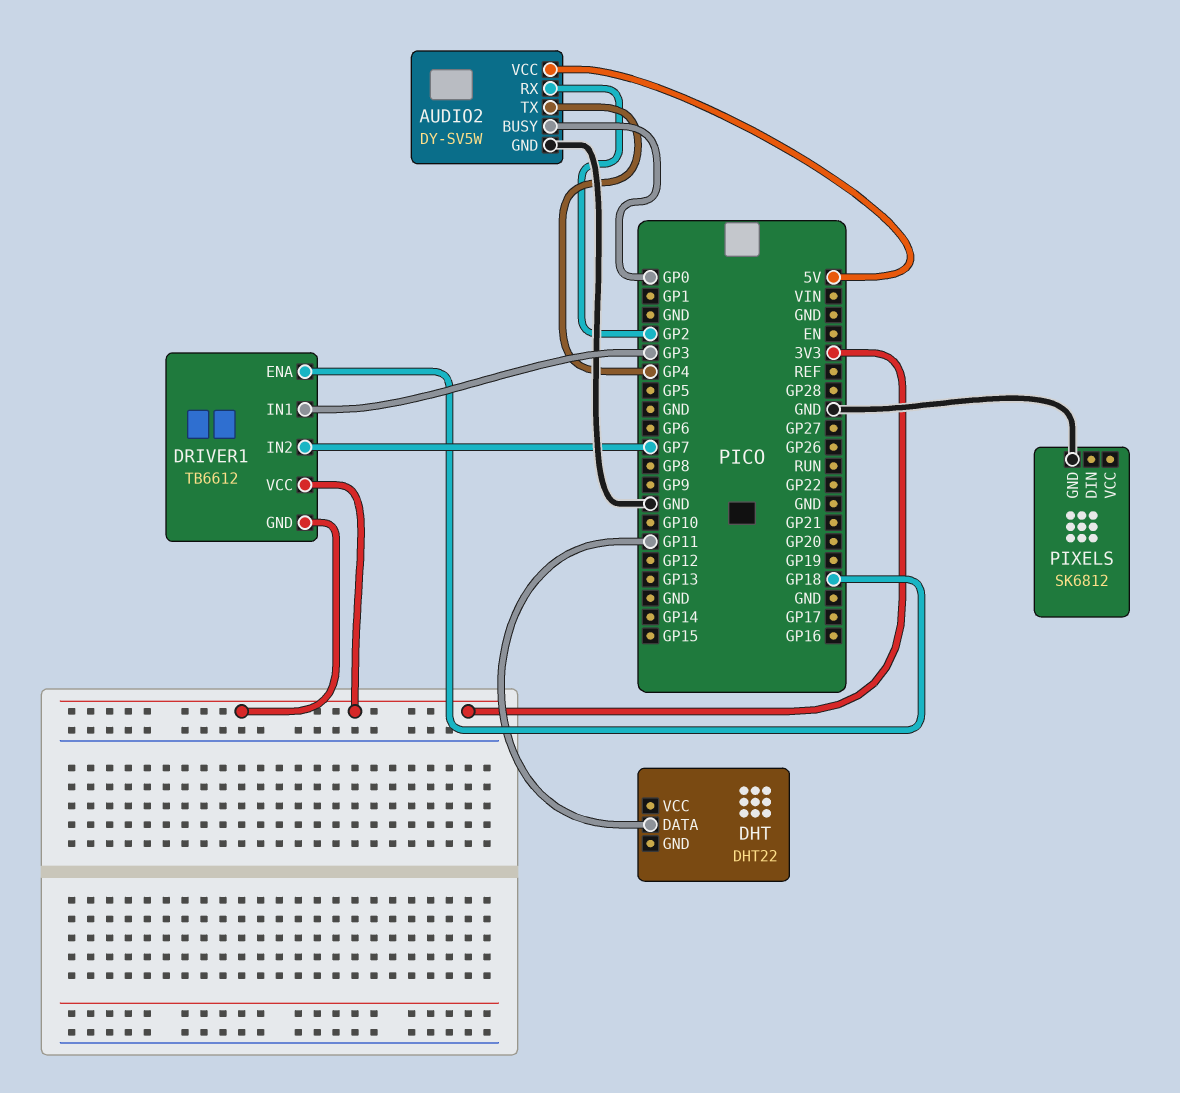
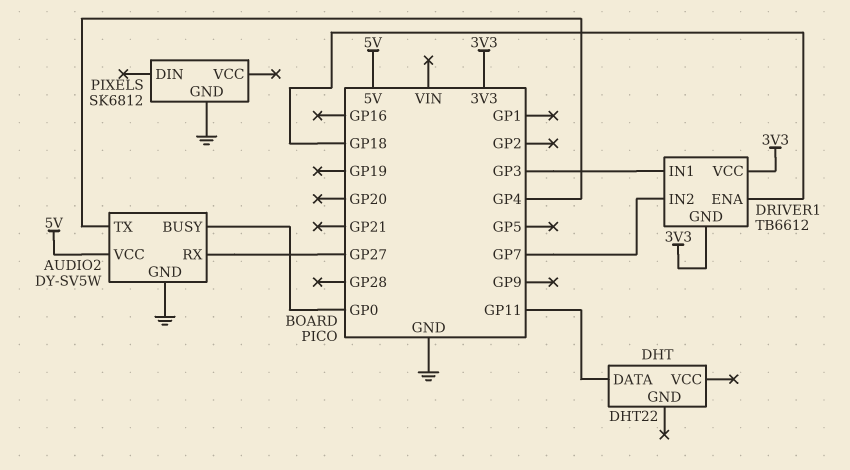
AUDIO2 pin RX: GP2 -> GP27

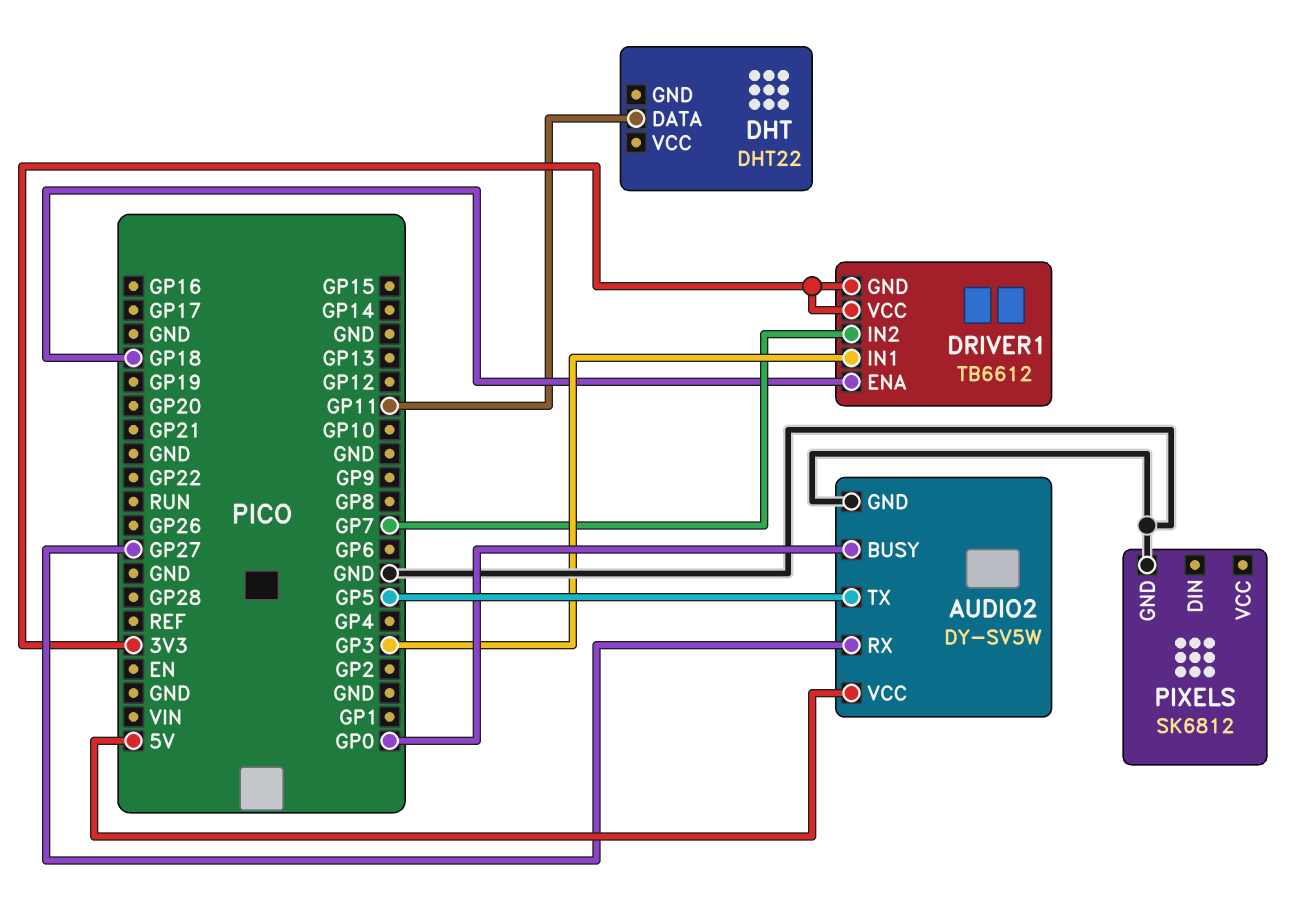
AUDIO2 pin TX: GP4 -> GP5

